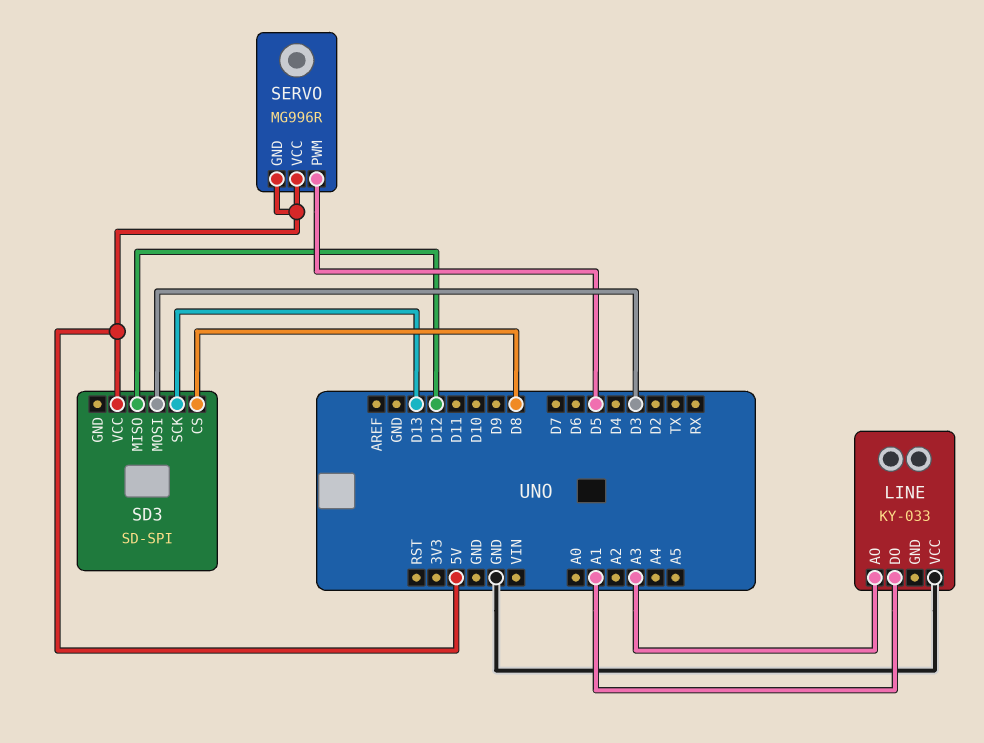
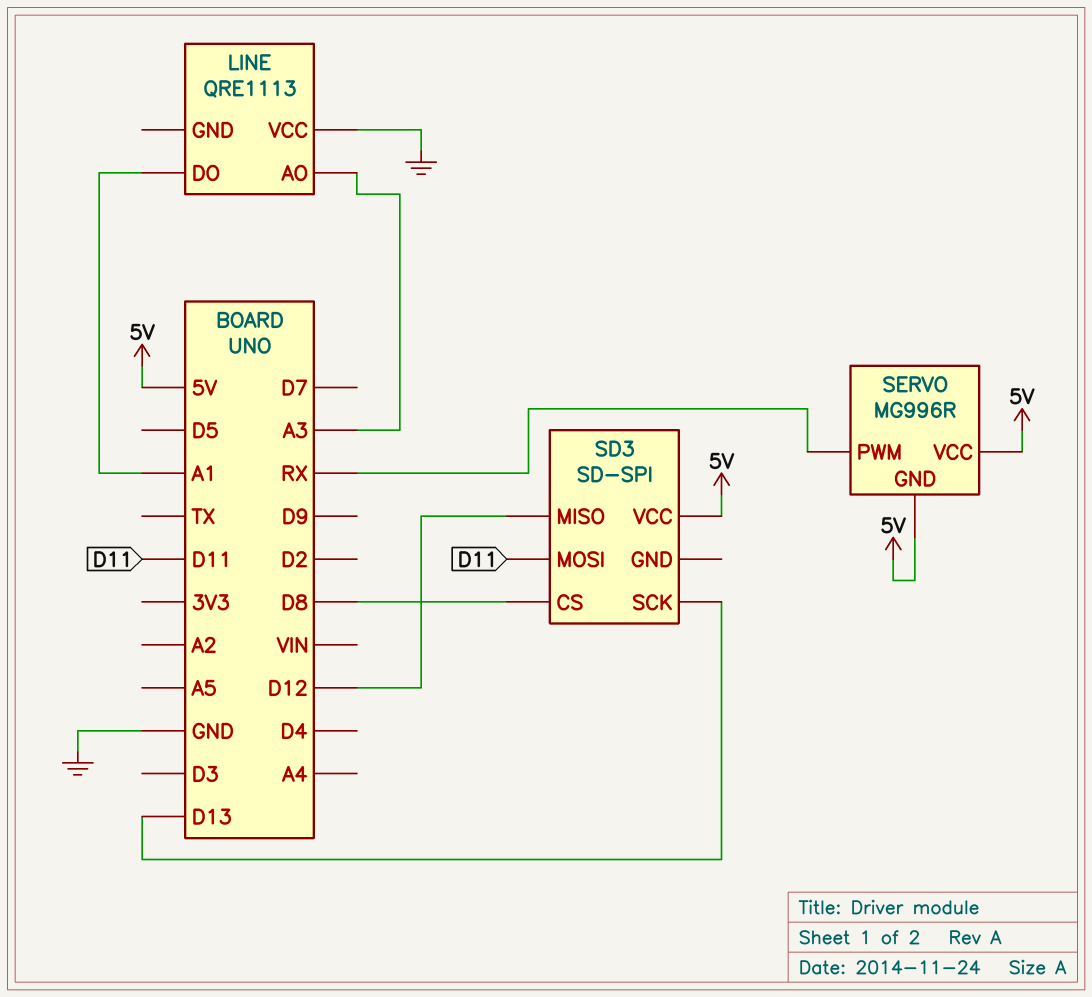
LINE: KY-033 -> QRE1113
SD3 pin MOSI: D3 -> D11
SERVO pin PWM: D5 -> RX

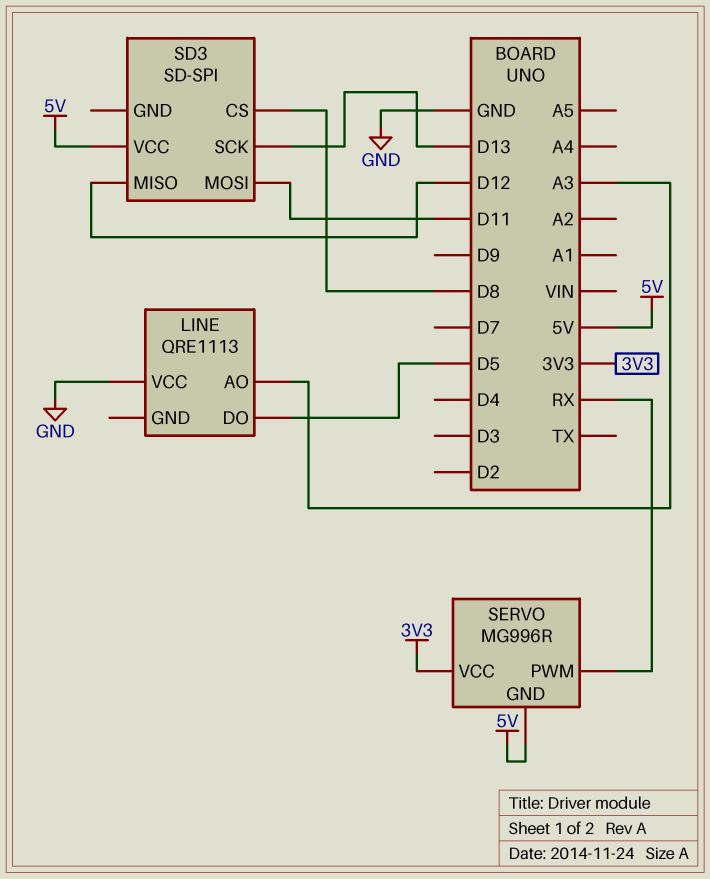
LINE pin DO: A1 -> D5
SERVO pin VCC: 5V -> 3V3

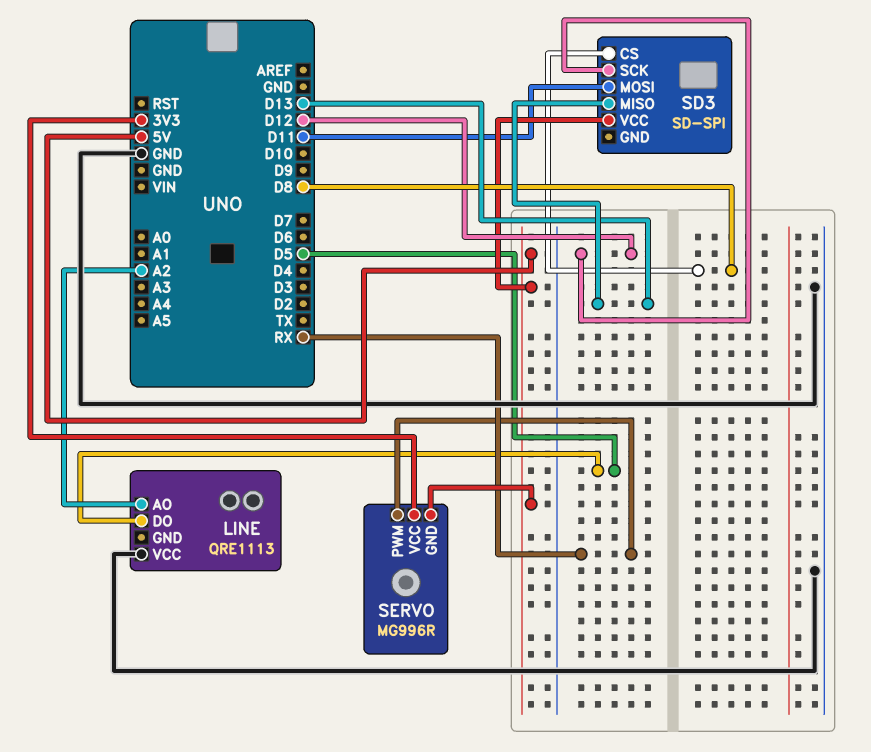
LINE pin AO: A3 -> A2
SD3 pin MISO: D12 -> D13
SD3 pin SCK: D13 -> D12

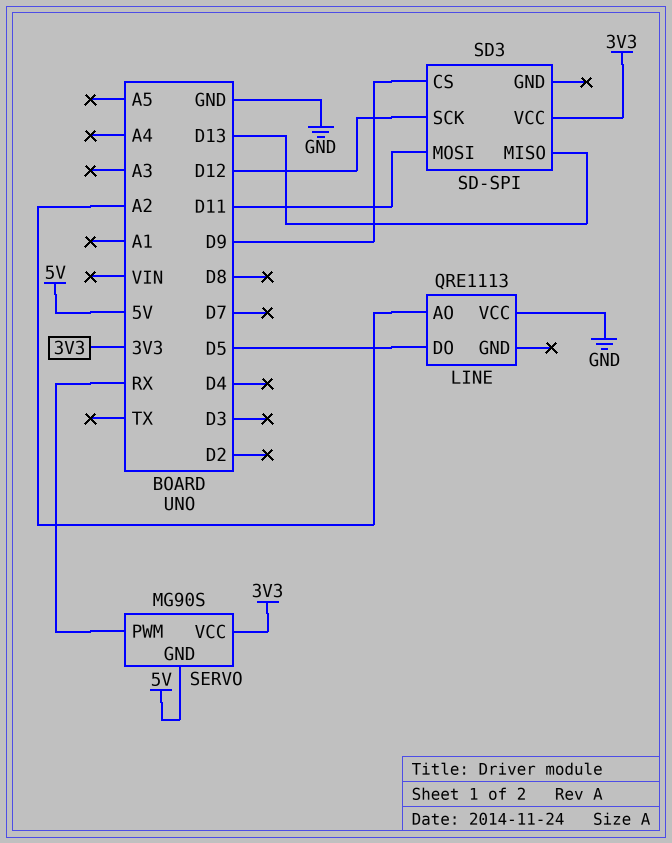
SD3 pin CS: D8 -> D9
SD3 pin VCC: 5V -> 3V3
SERVO: MG996R -> MG90S

